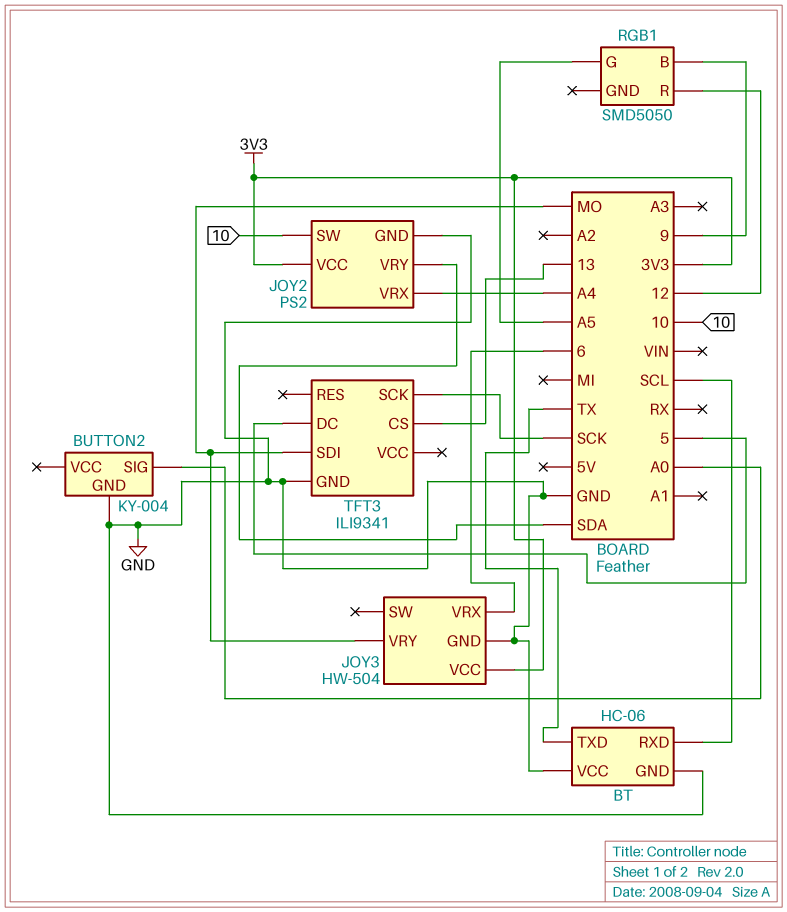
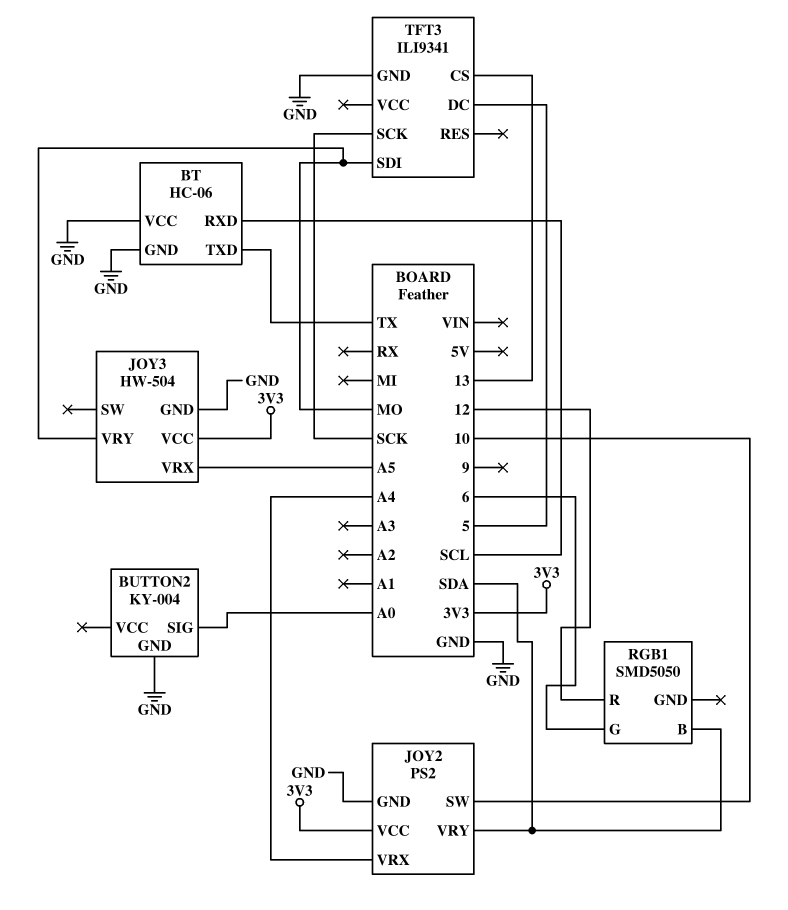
JOY3 pin VRX: 6 -> A5
RGB1 pin B: 9 -> SDA
RGB1 pin G: A5 -> 6

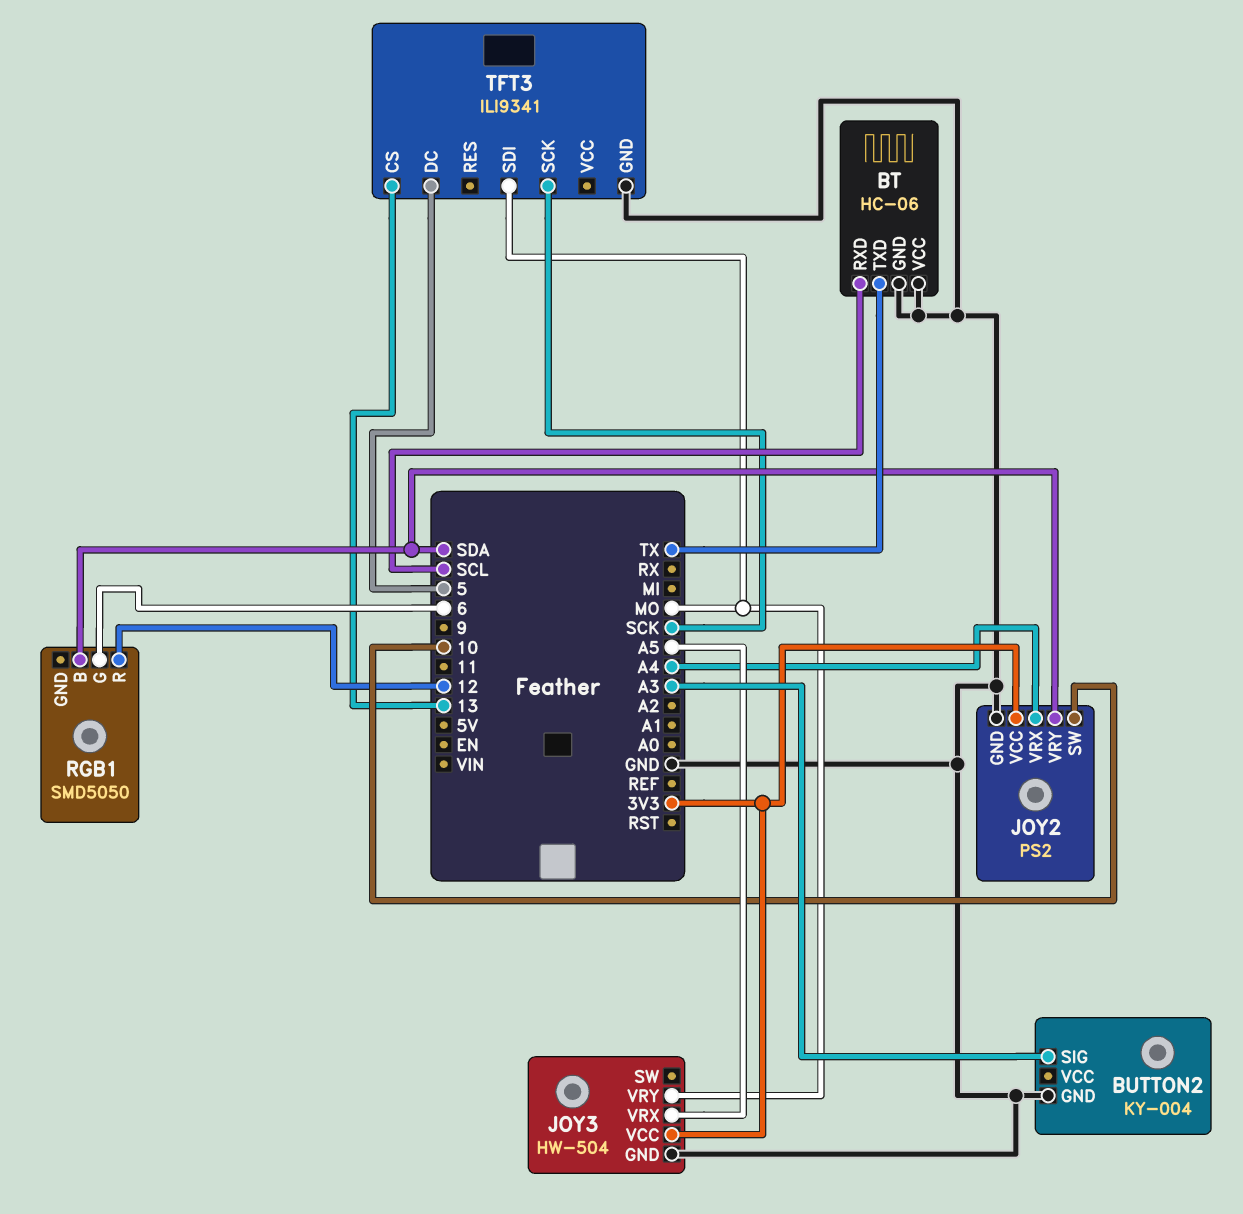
BUTTON2 pin SIG: A0 -> A3

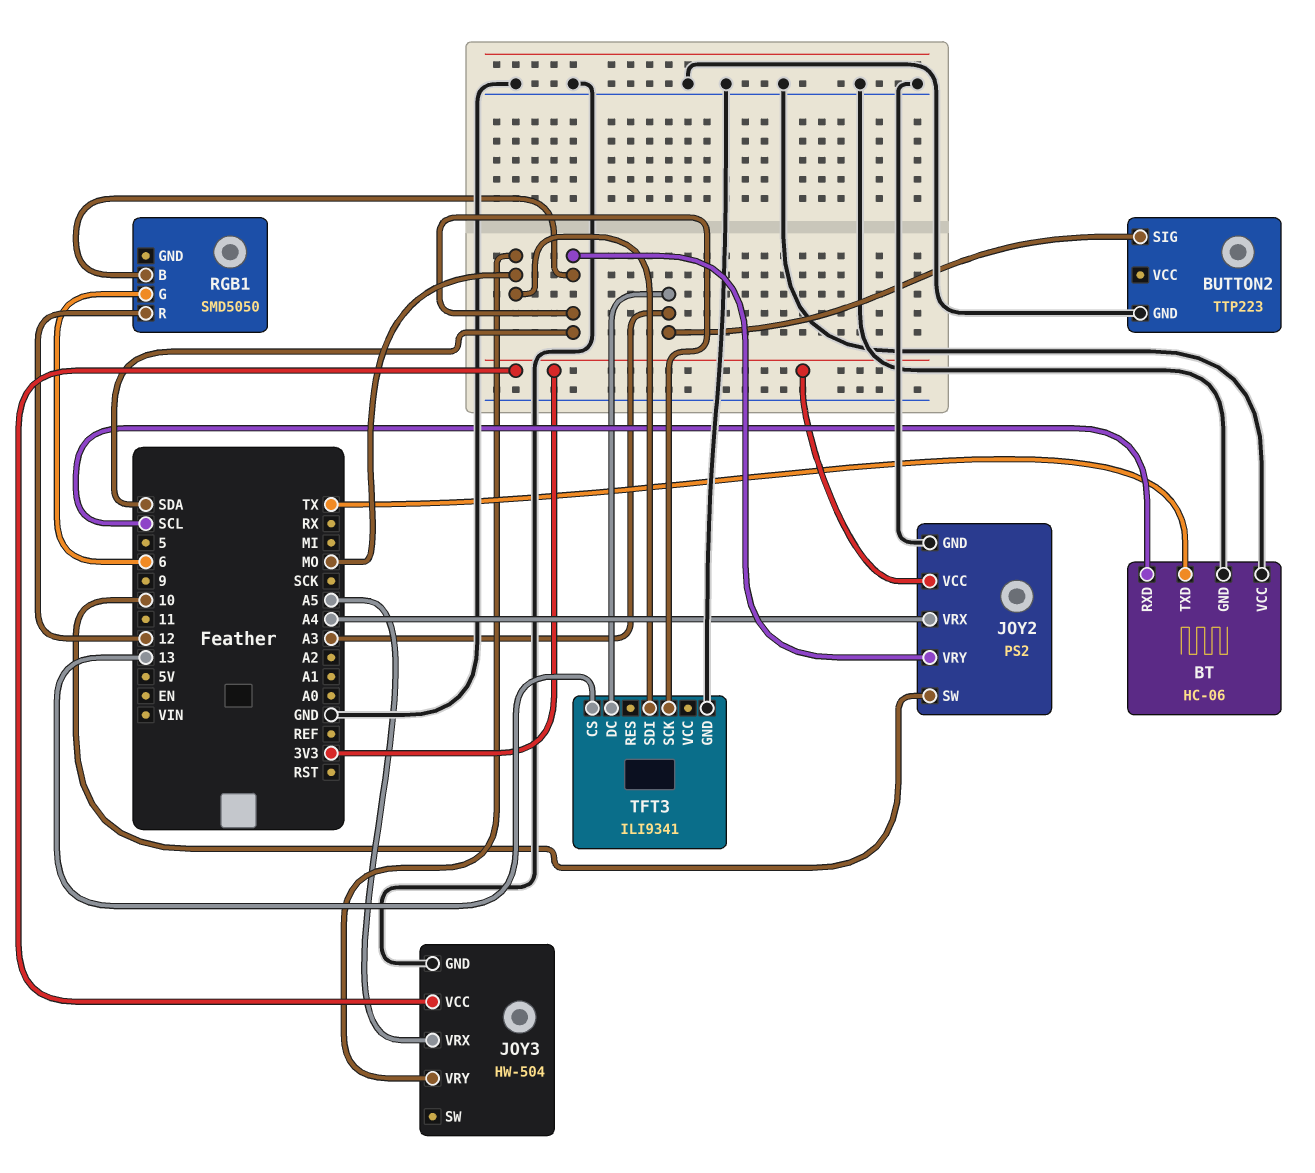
BUTTON2: KY-004 -> TTP223
TFT3 pin DC: 5 -> A3
TFT3 pin SCK: SCK -> SDA

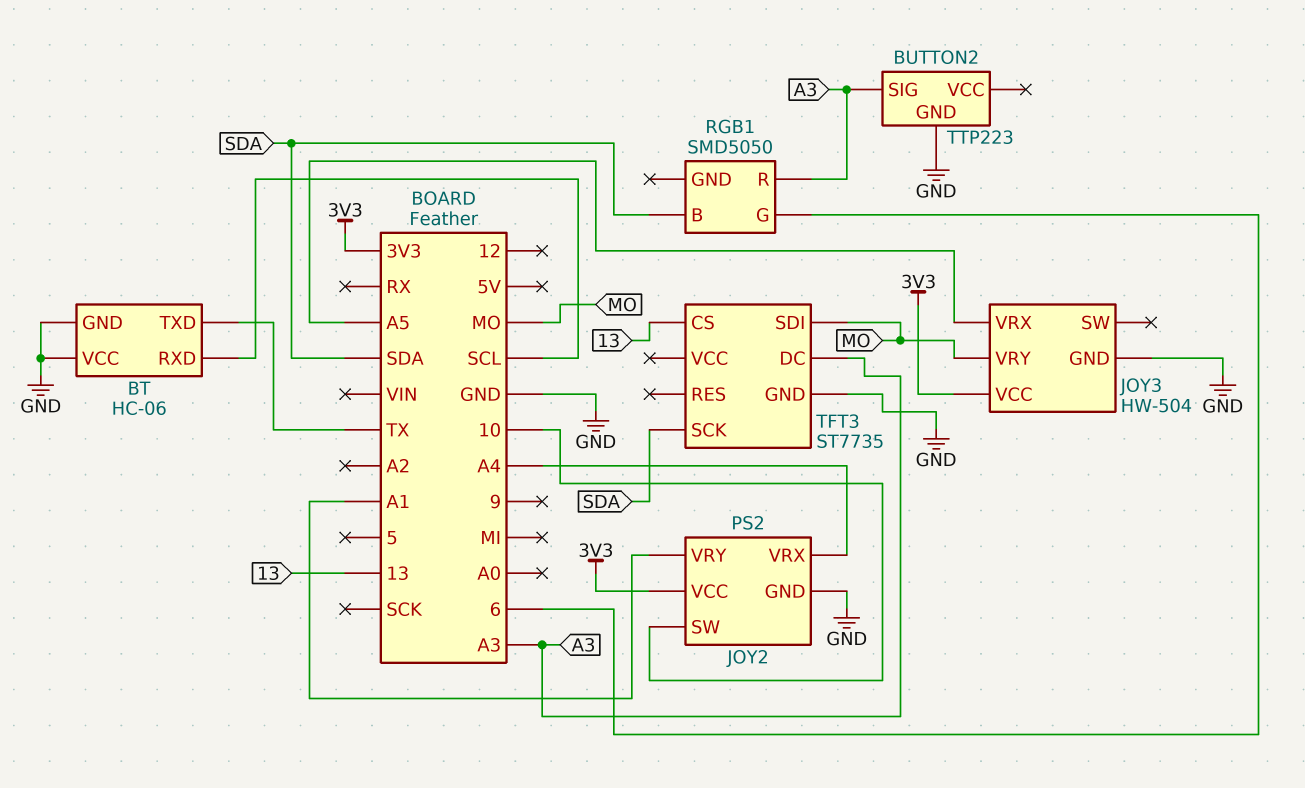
JOY2 pin VRY: SDA -> A1
RGB1 pin R: 12 -> A3
TFT3: ILI9341 -> ST7735

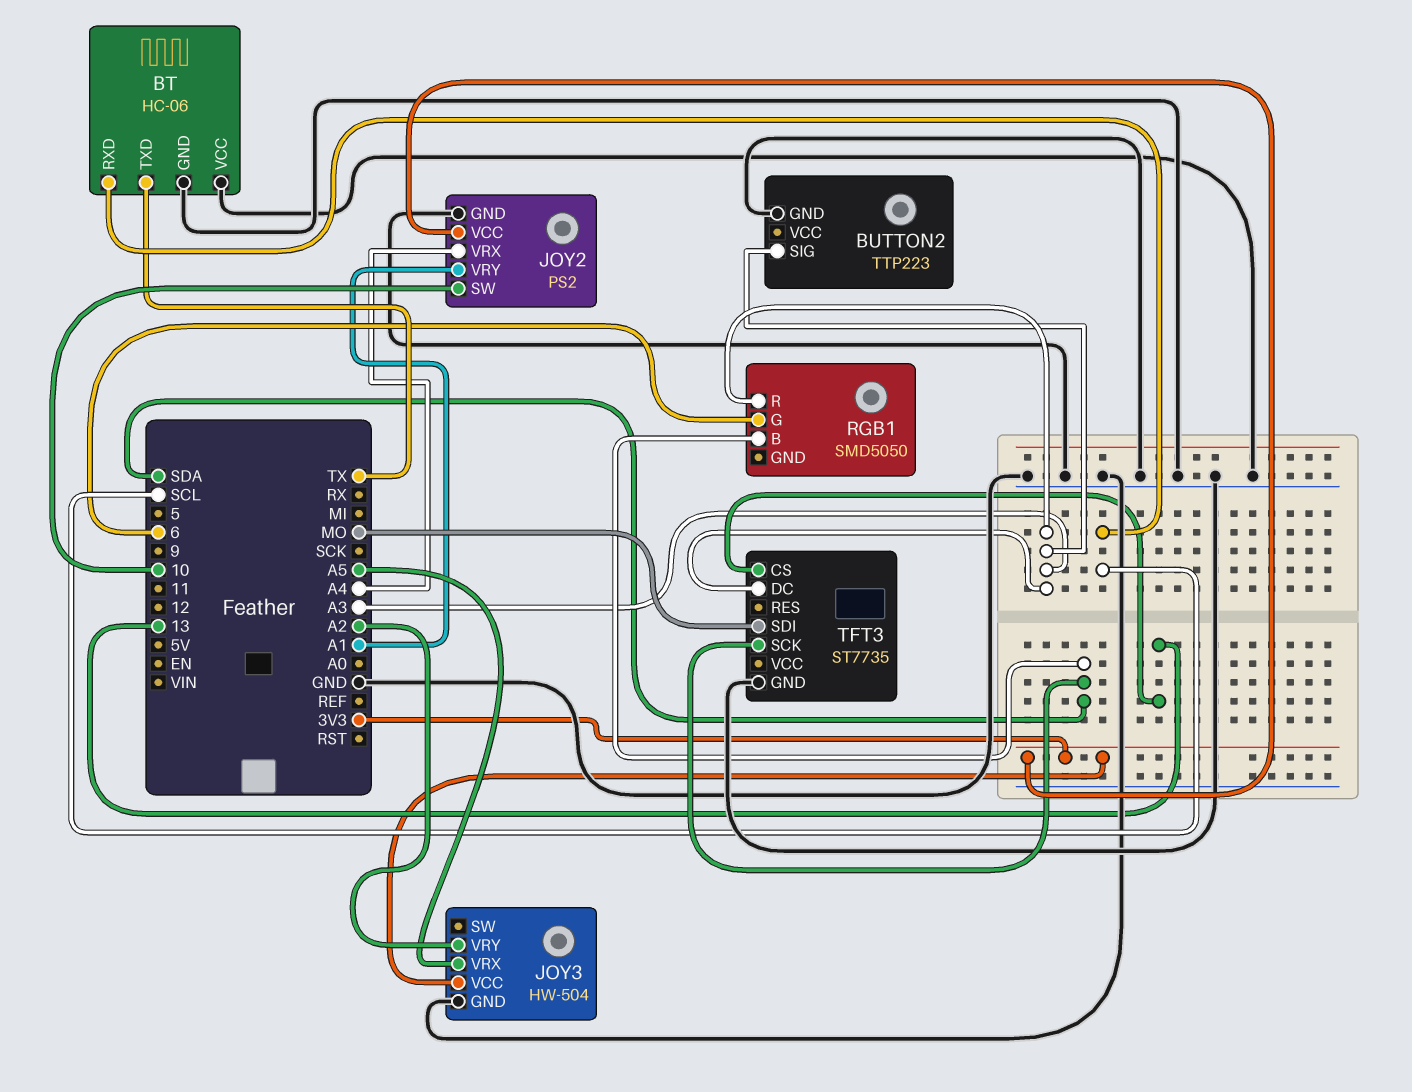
JOY3 pin VRY: MO -> A2

